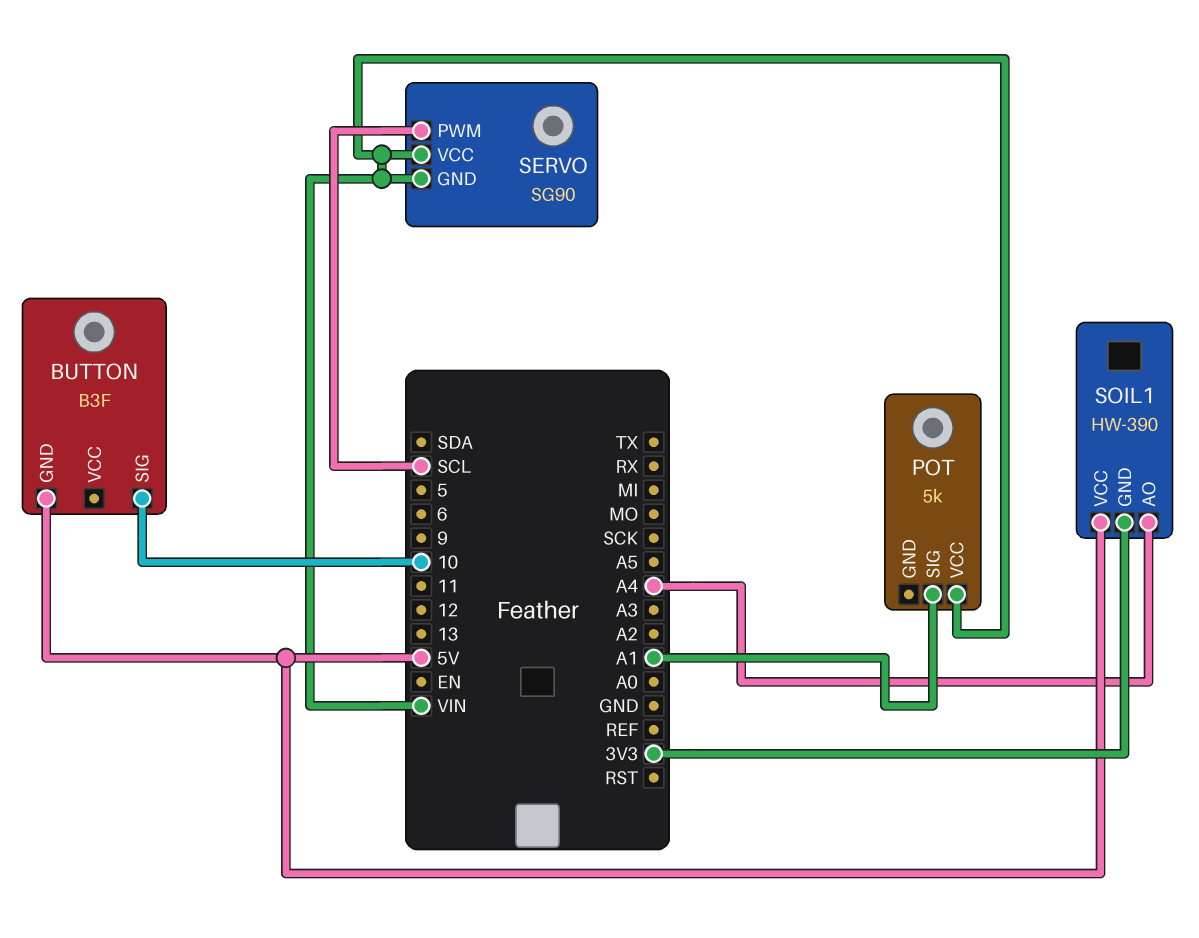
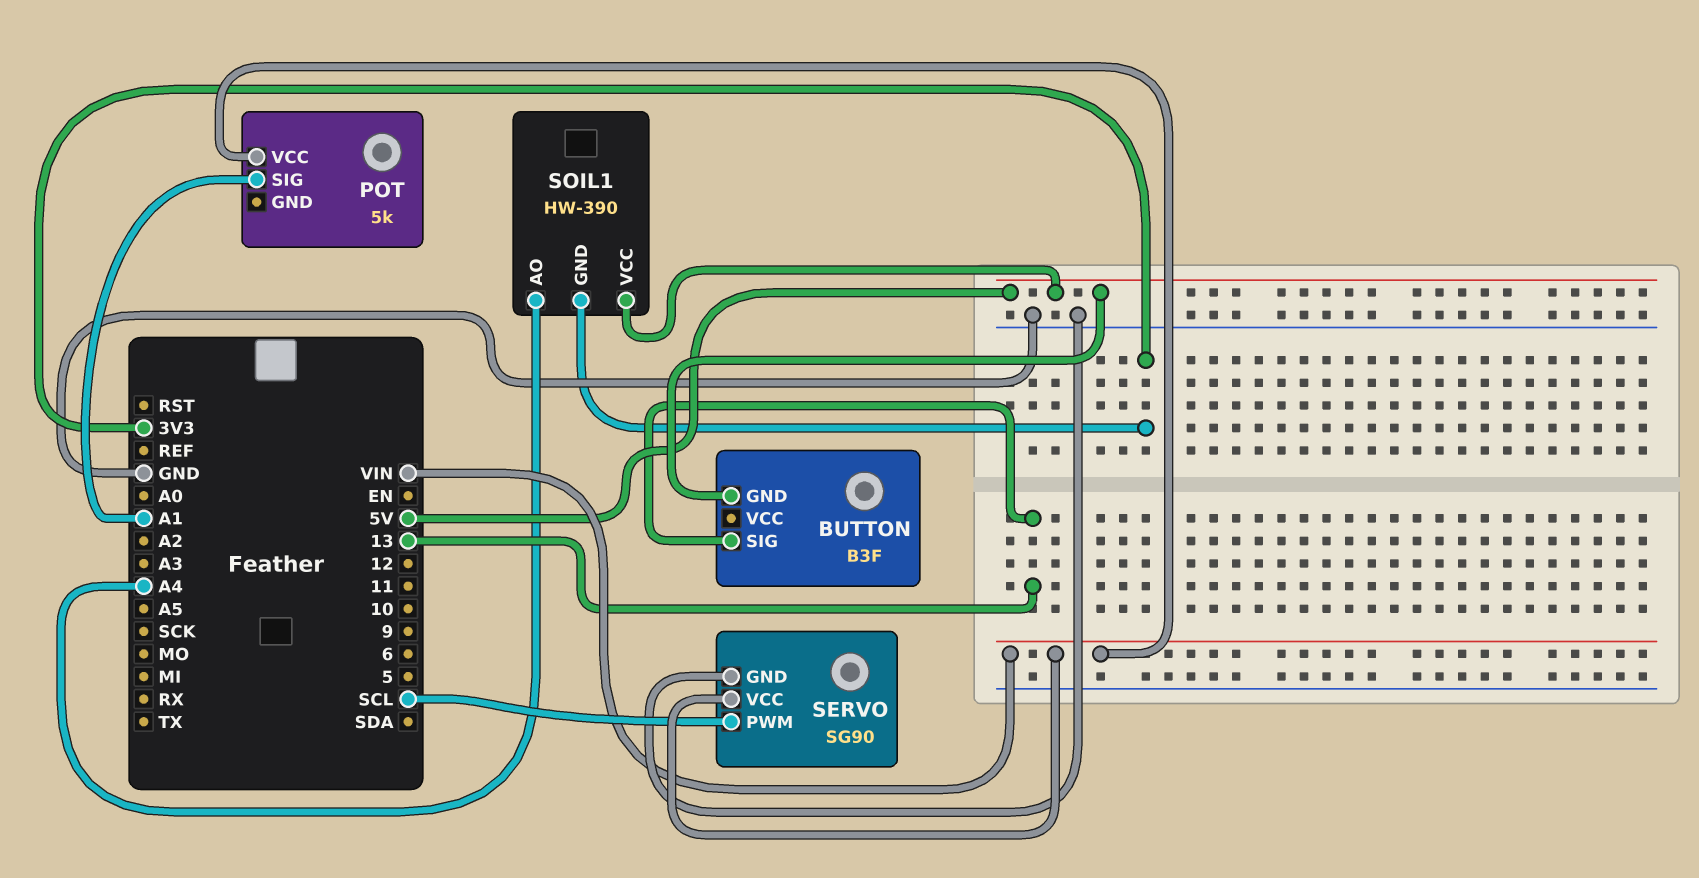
BUTTON pin SIG: 10 -> 13
SERVO pin GND: VIN -> GND

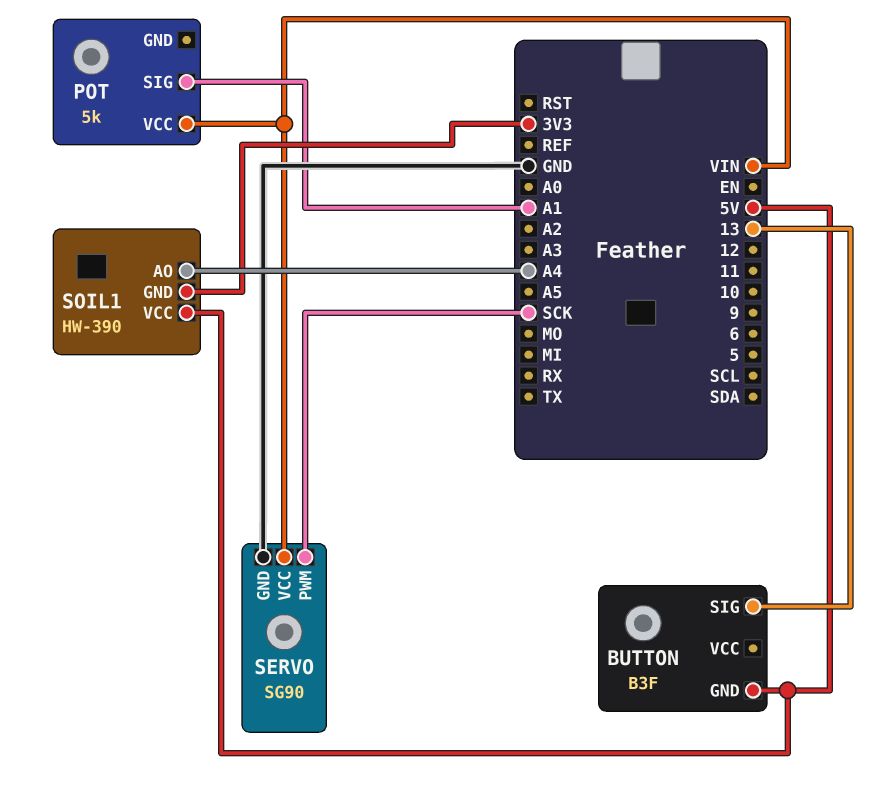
SERVO pin PWM: SCL -> SCK

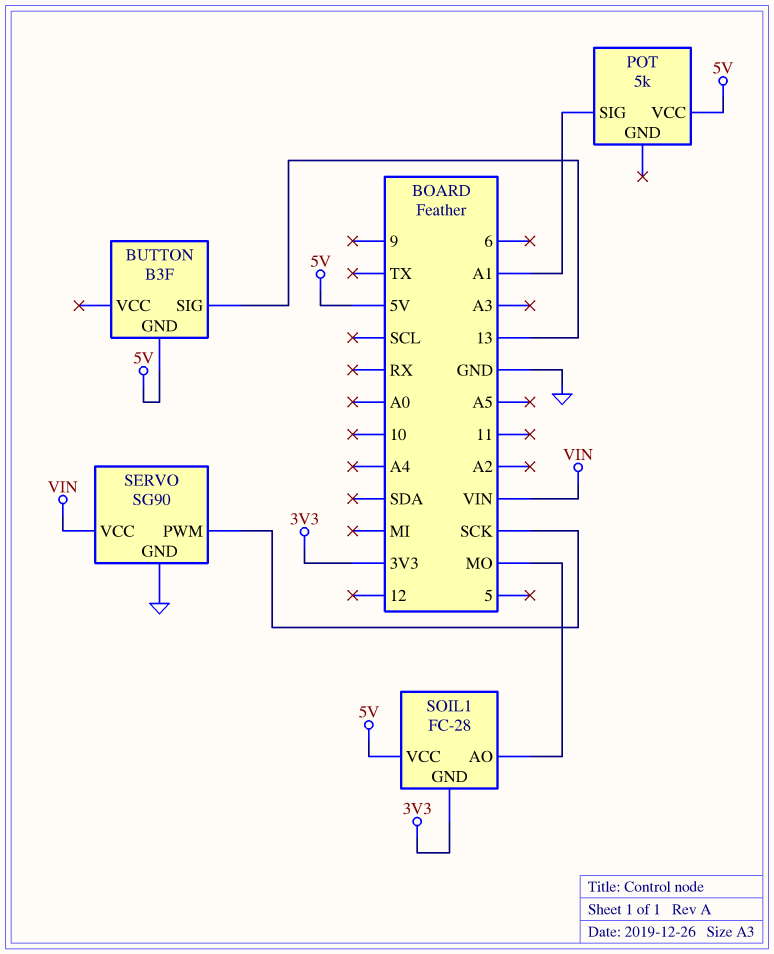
POT pin VCC: VIN -> 5V
SOIL1: HW-390 -> FC-28
SOIL1 pin AO: A4 -> MO

